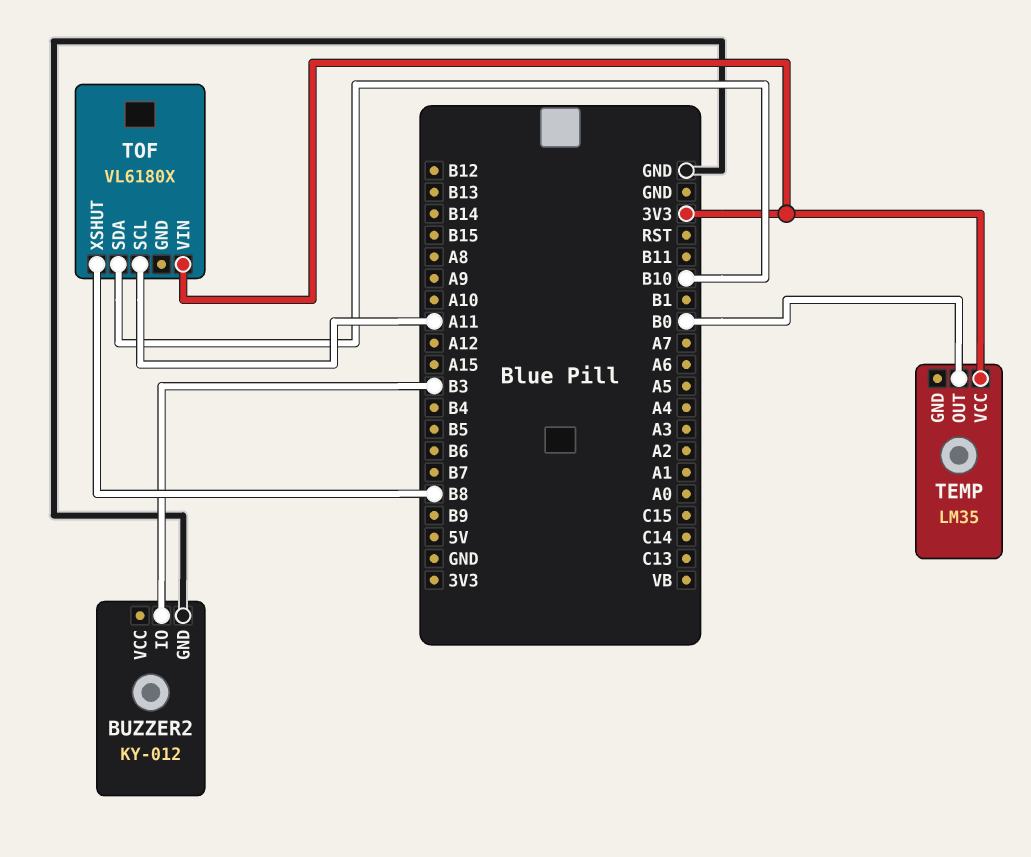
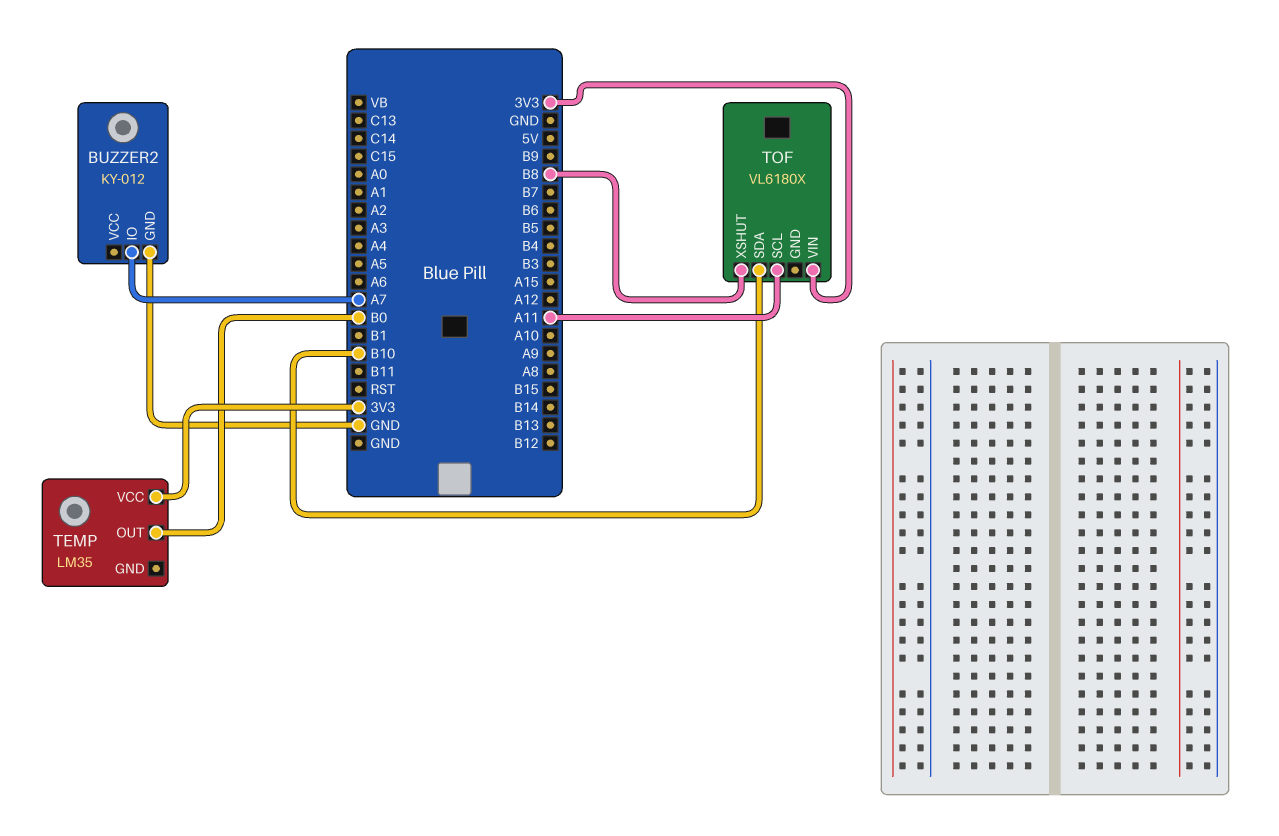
BUZZER2 pin IO: B3 -> A7

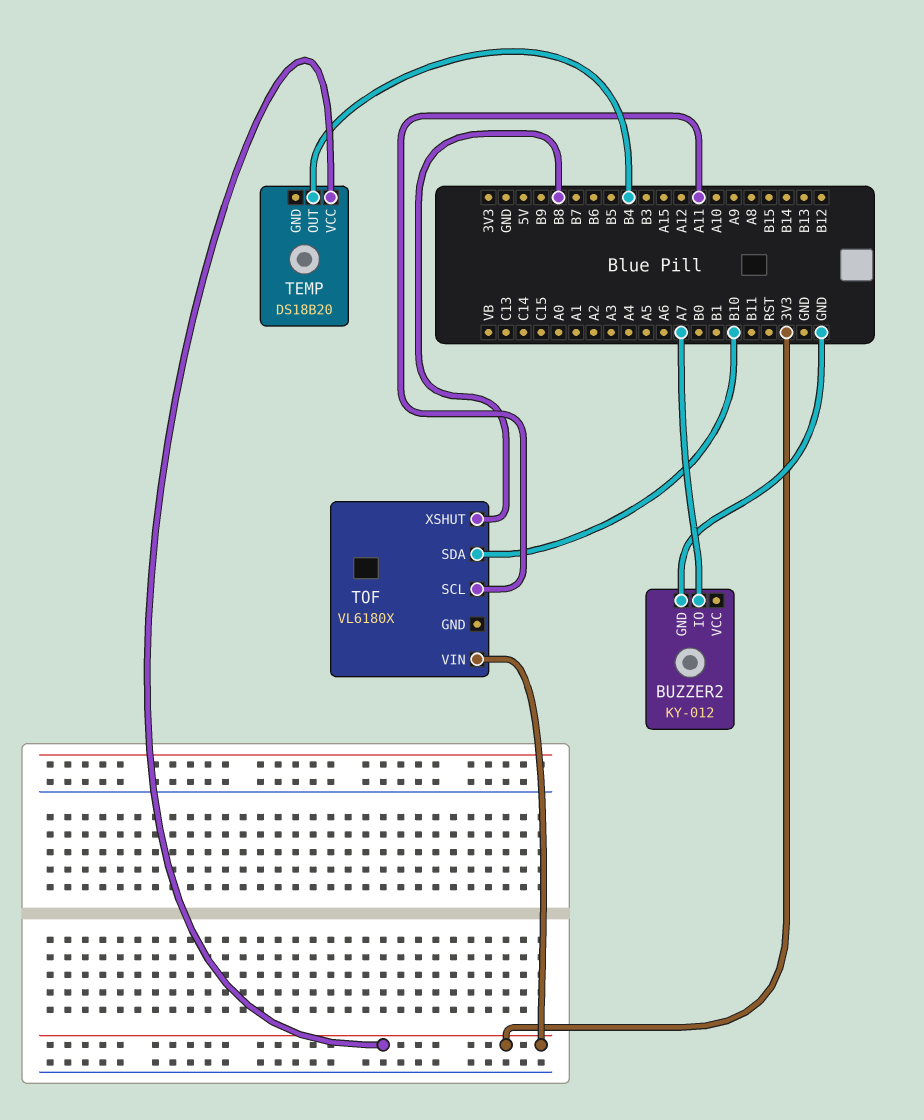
TEMP: LM35 -> DS18B20
TEMP pin OUT: B0 -> B4

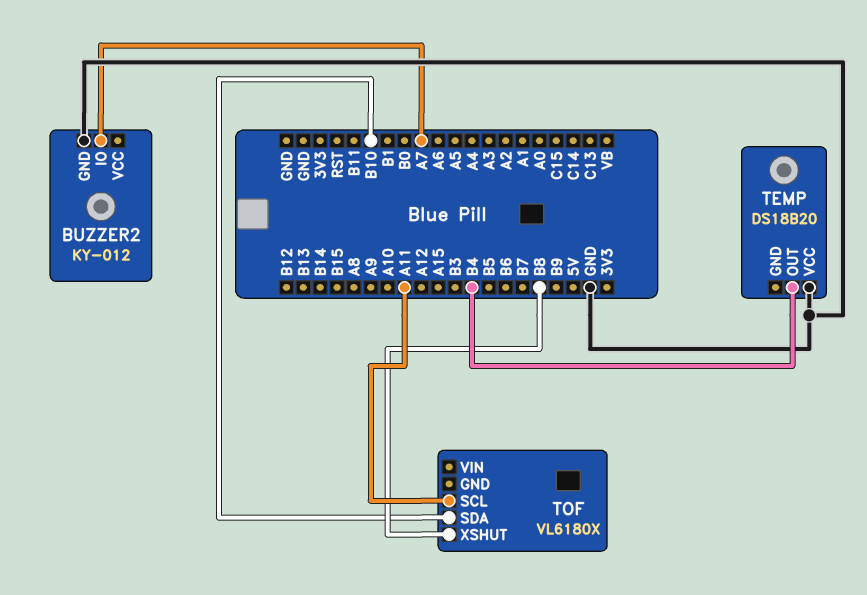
TEMP pin VCC: 3V3 -> GND
TOF pin VIN: 3V3 -> none

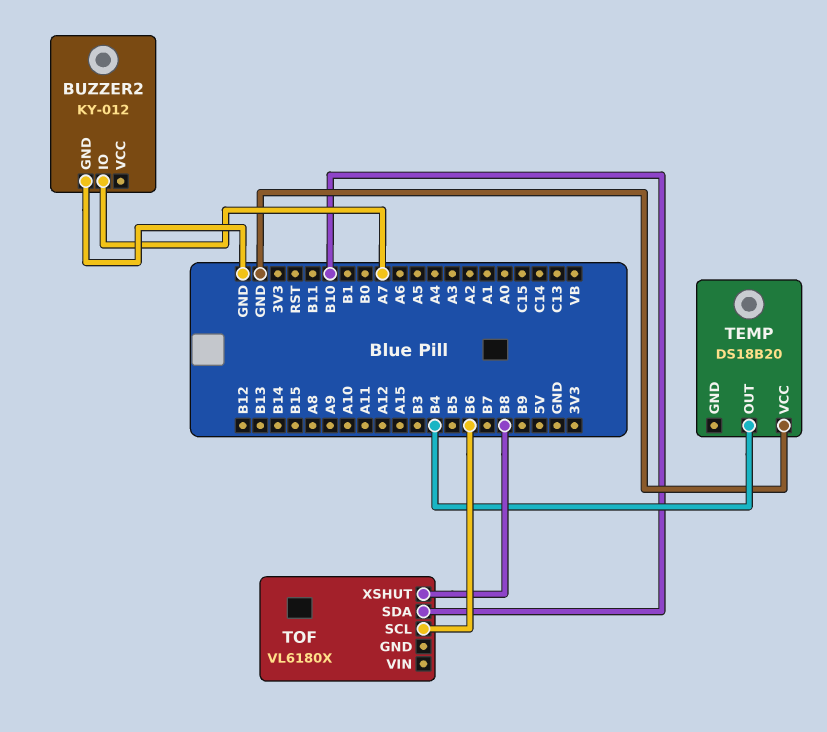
TOF pin SCL: A11 -> B6

